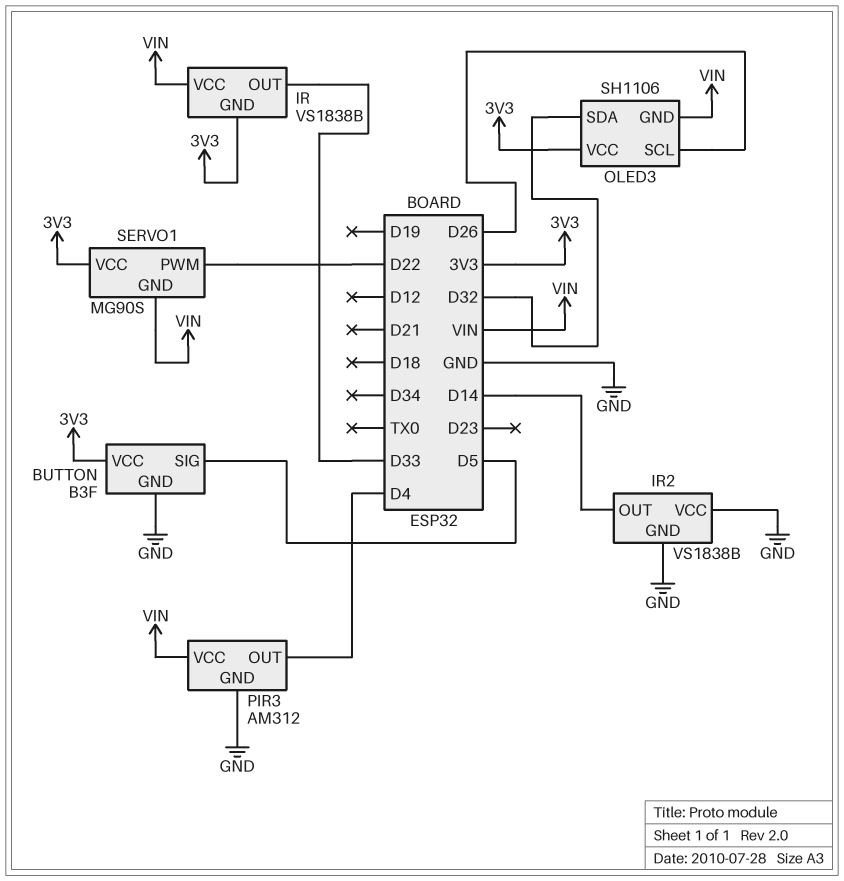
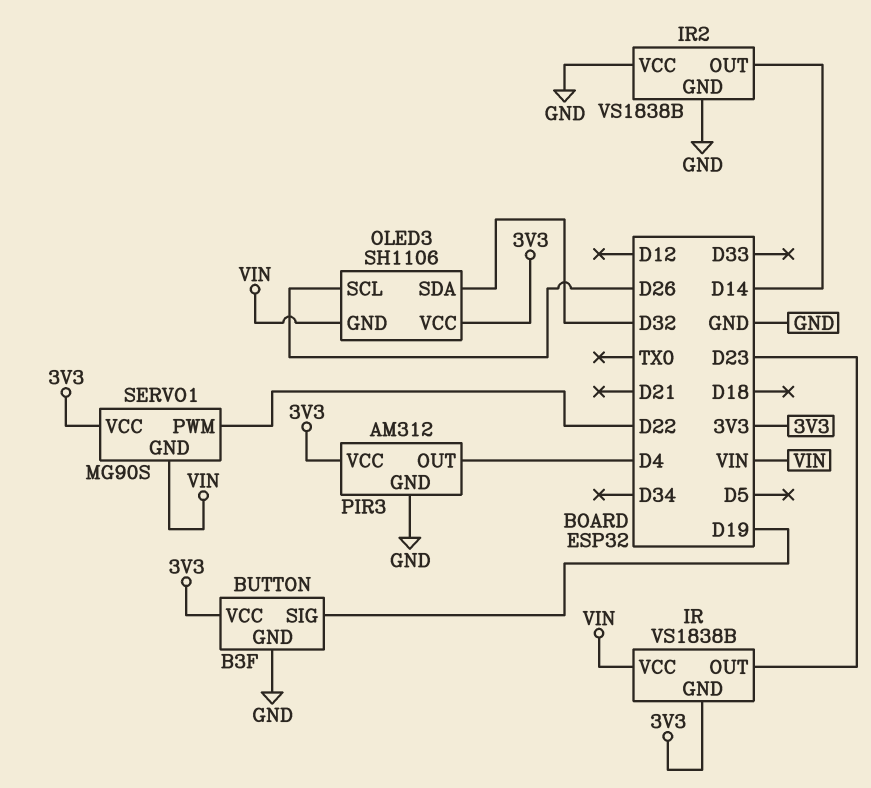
BUTTON pin SIG: D5 -> D19
IR pin OUT: D33 -> D23
PIR3 pin VCC: VIN -> 3V3

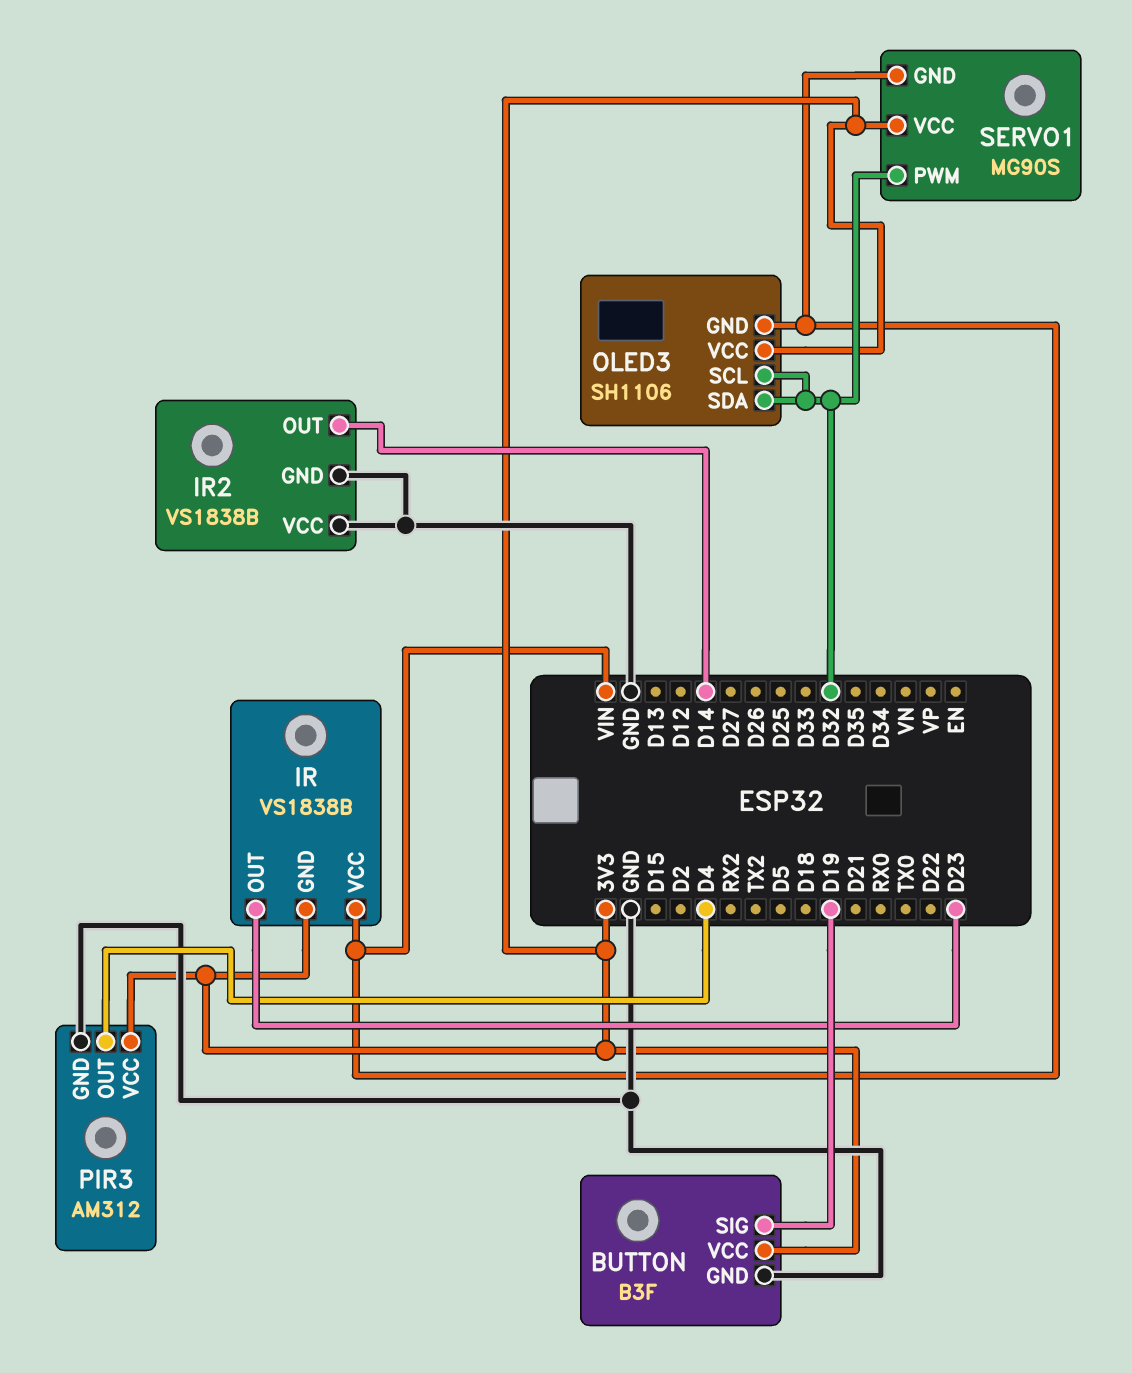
OLED3 pin SCL: D26 -> D32
SERVO1 pin PWM: D22 -> D32

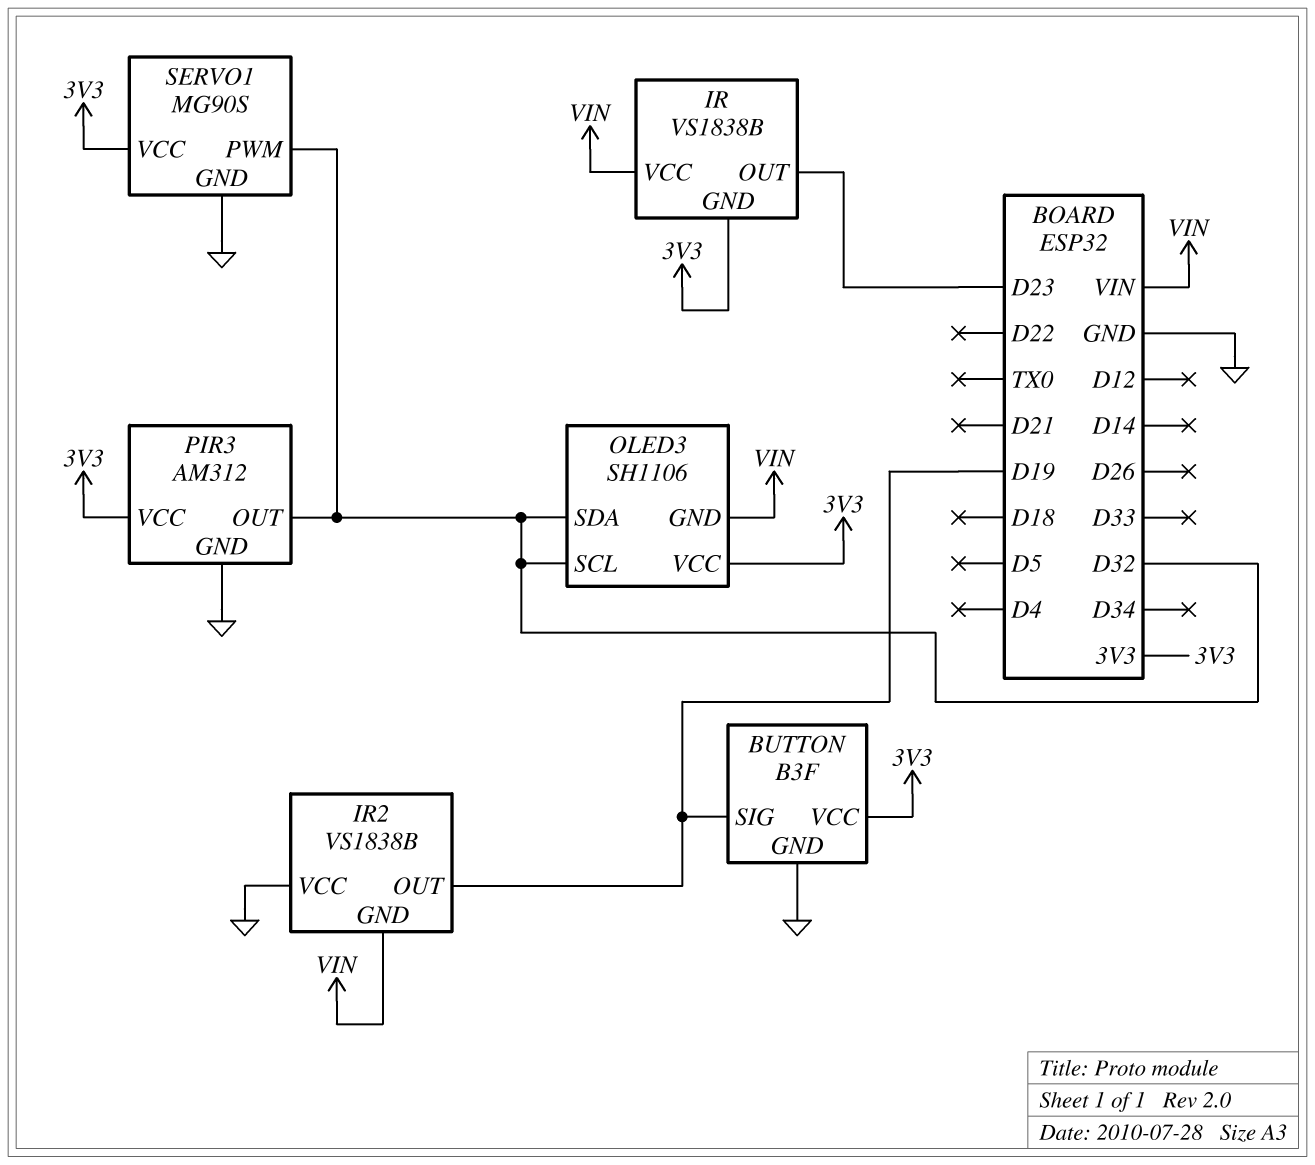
IR2 pin GND: GND -> VIN
IR2 pin OUT: D14 -> D19
PIR3 pin OUT: D4 -> D32
SERVO1 pin GND: VIN -> GND

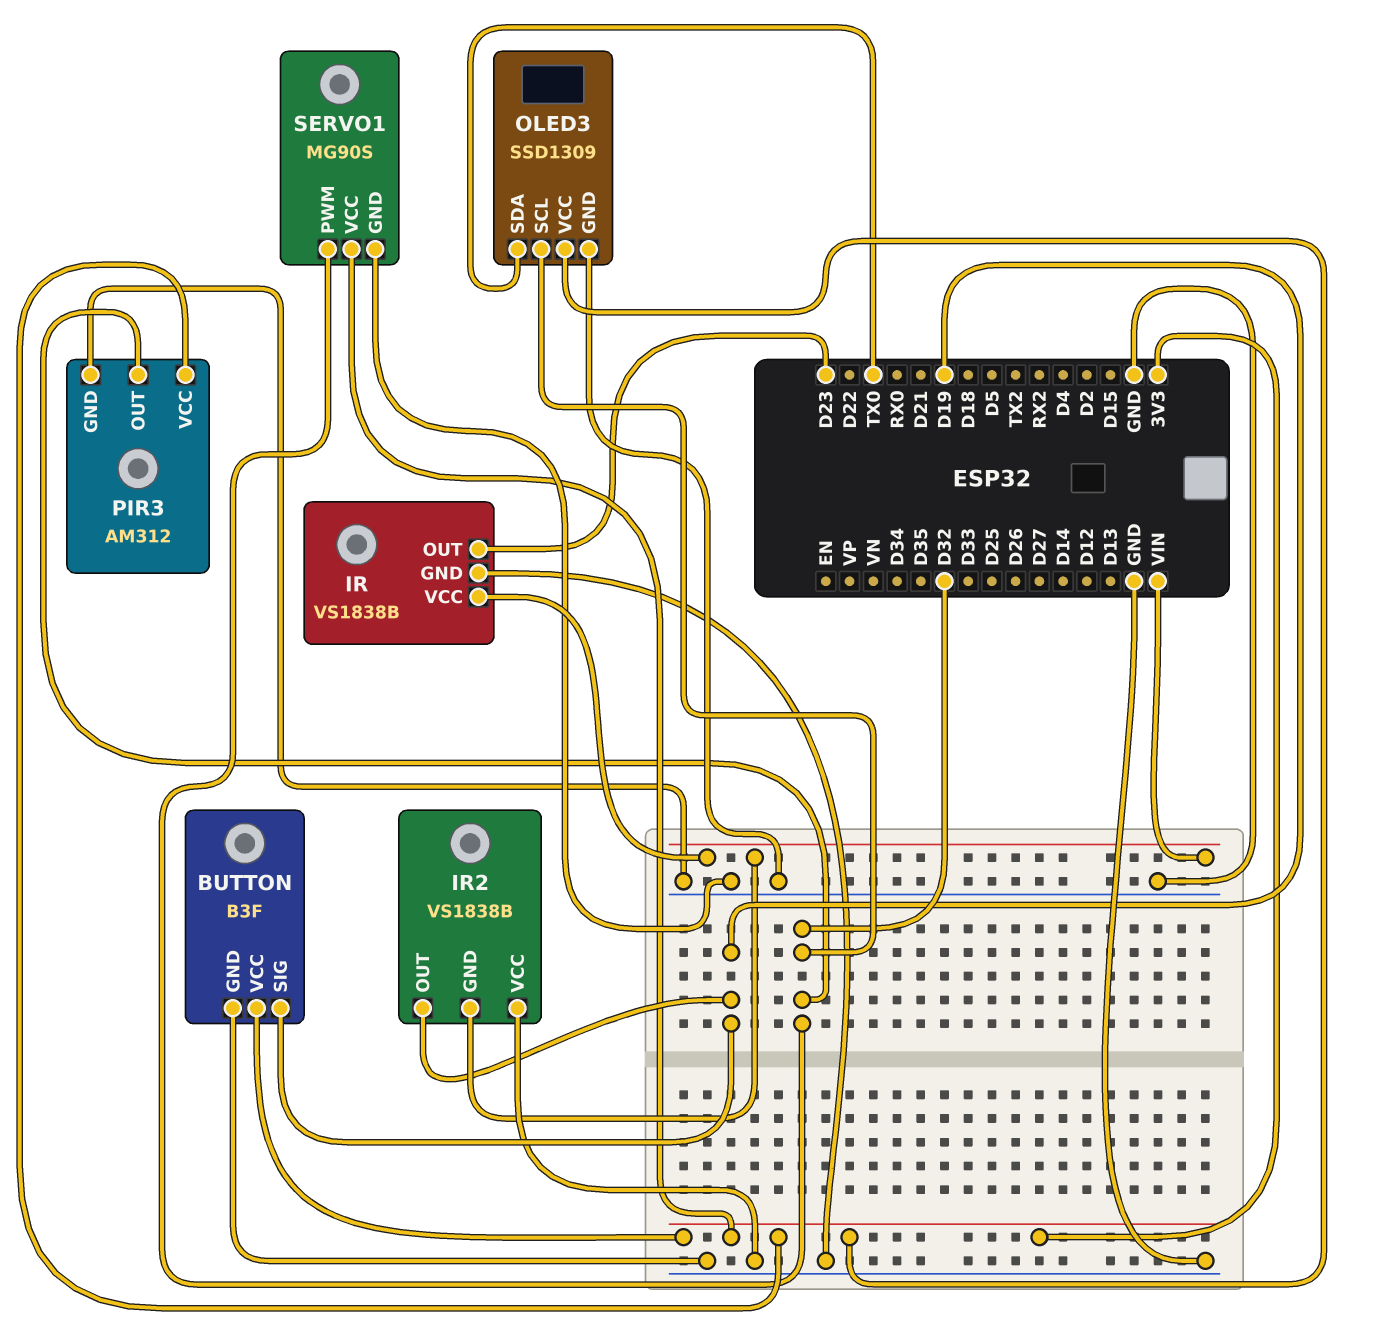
IR pin GND: 3V3 -> GND
OLED3: SH1106 -> SSD1309
OLED3 pin GND: VIN -> GND
OLED3 pin SDA: D32 -> TX0

